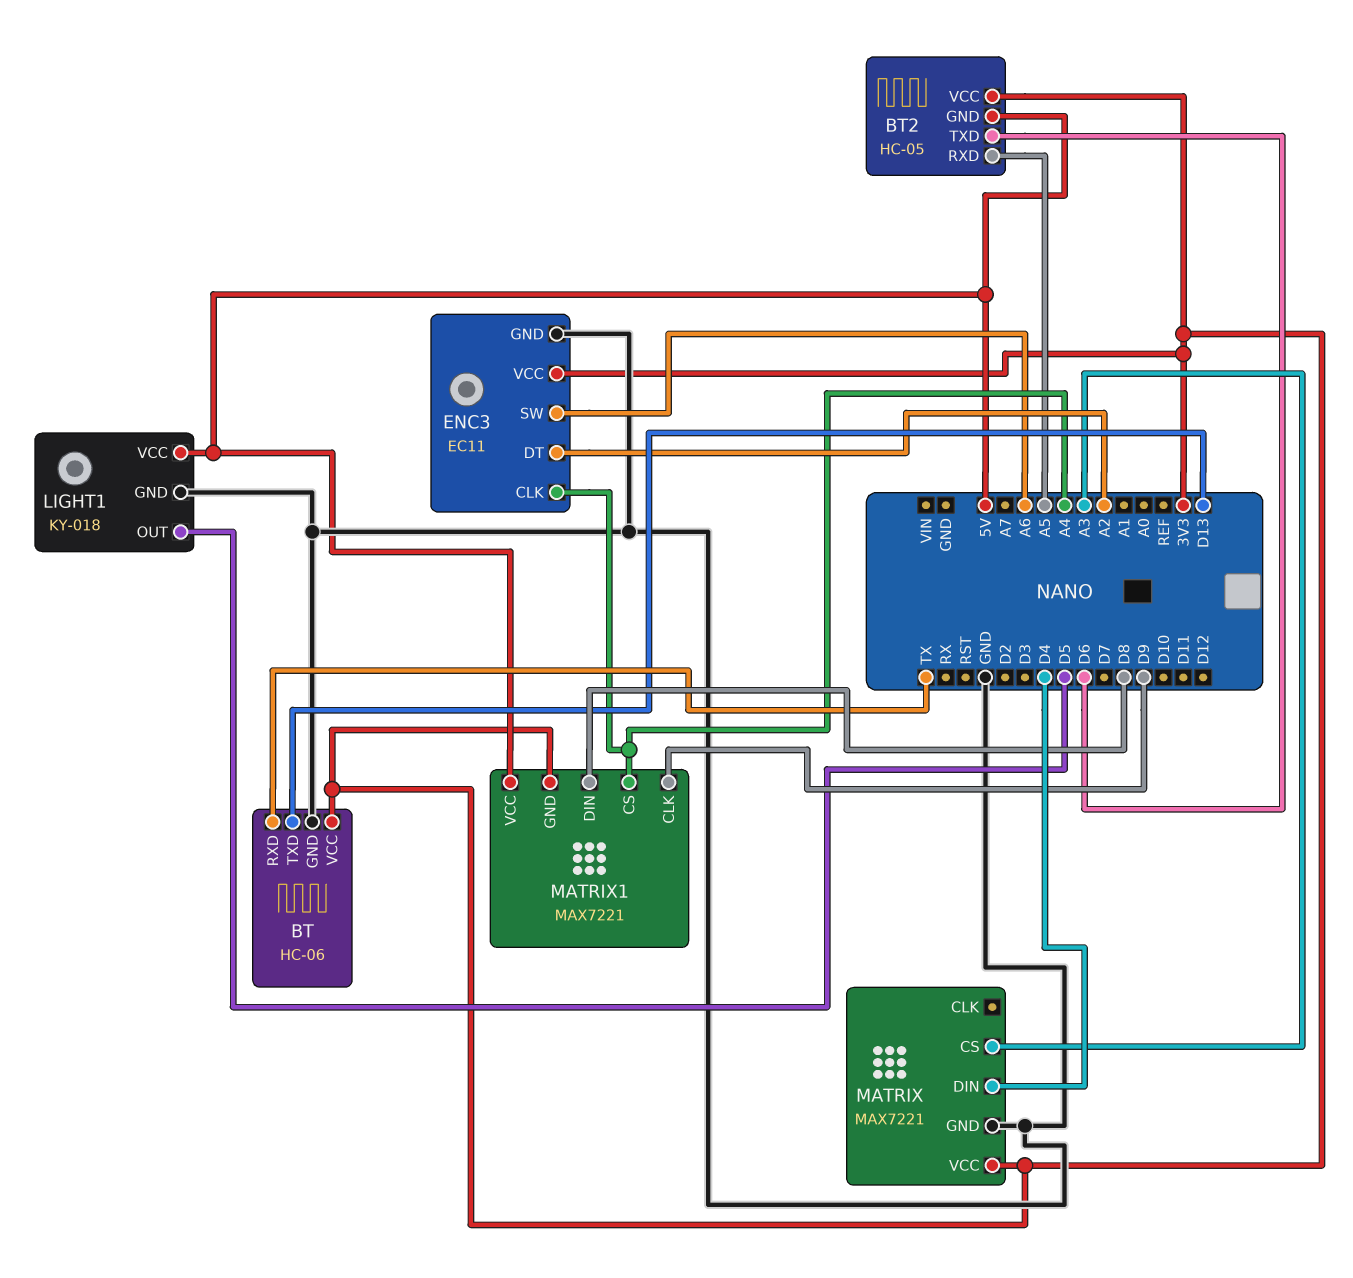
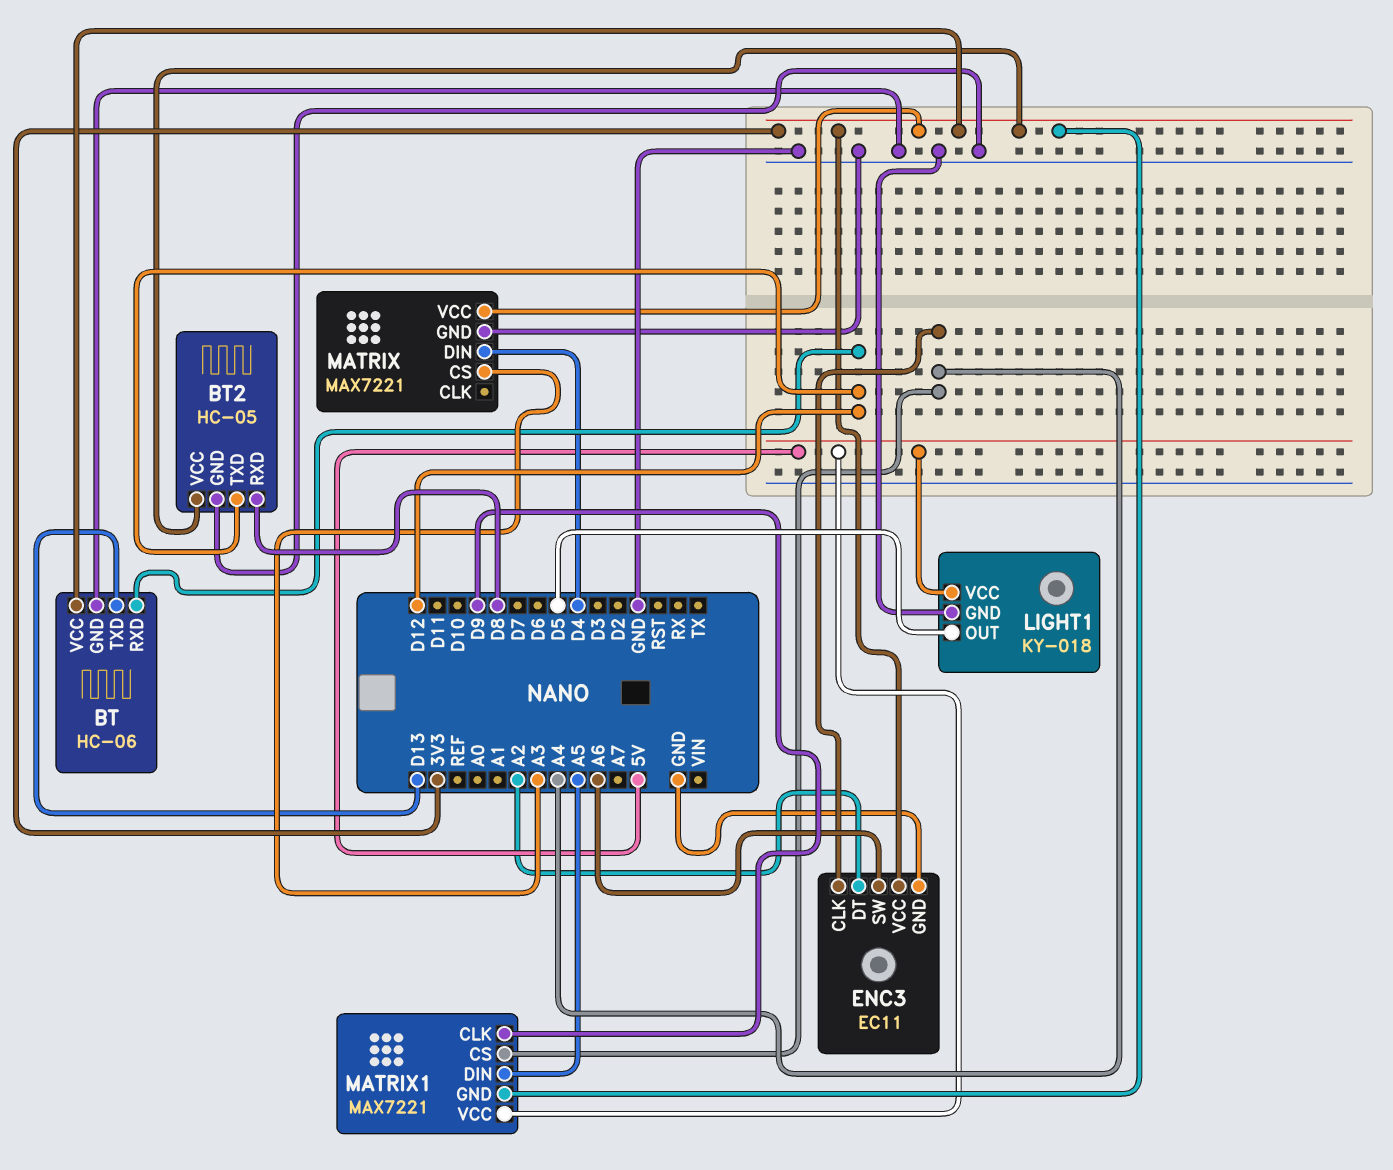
BT pin RXD: TX -> D12
BT2 pin GND: 5V -> GND
BT2 pin RXD: A5 -> D8
BT2 pin TXD: D6 -> D12
MATRIX1 pin DIN: D8 -> A5

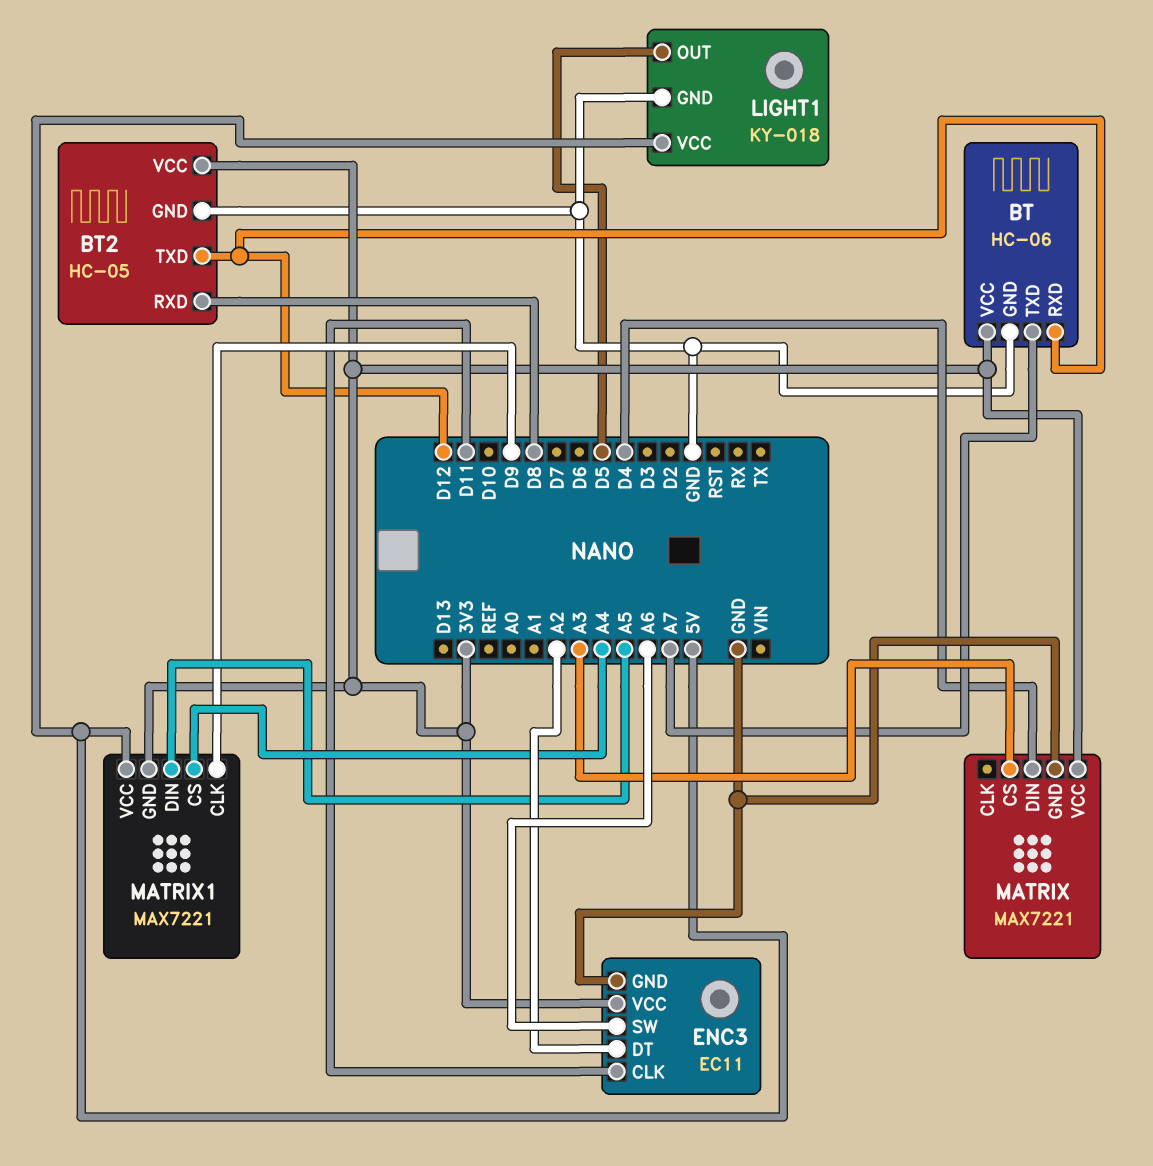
BT pin TXD: D13 -> A7
ENC3 pin CLK: A4 -> D11

